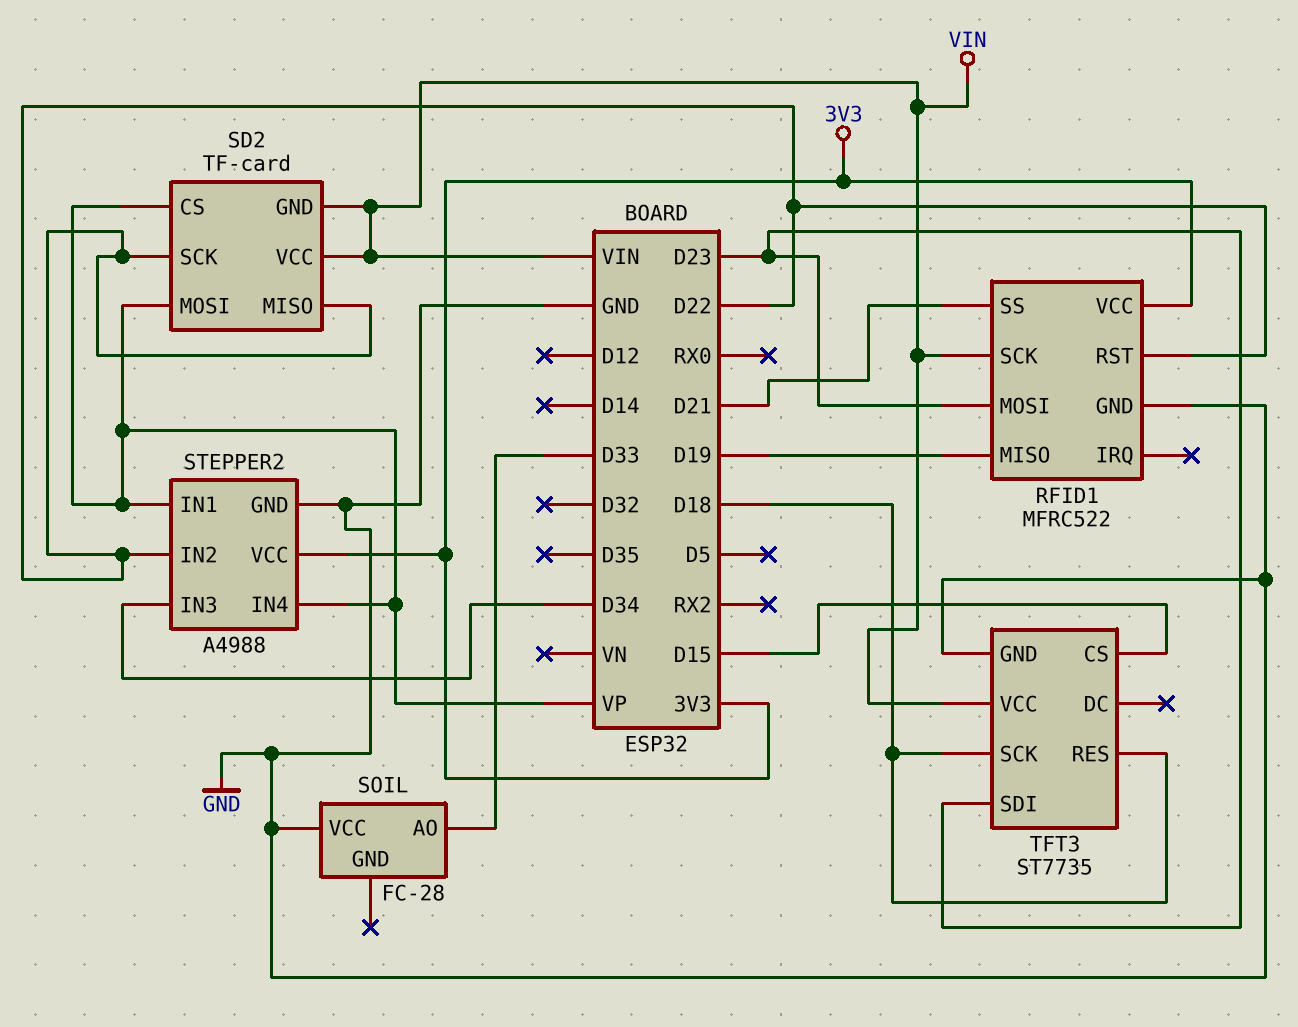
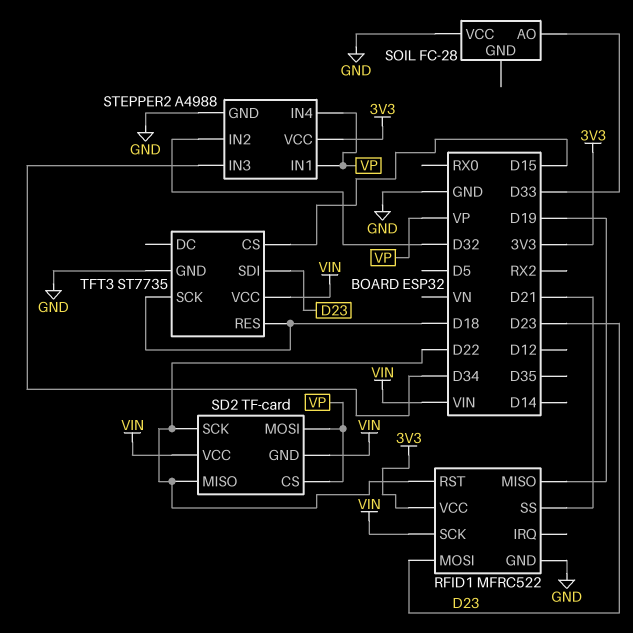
STEPPER2 pin IN2: D22 -> D32

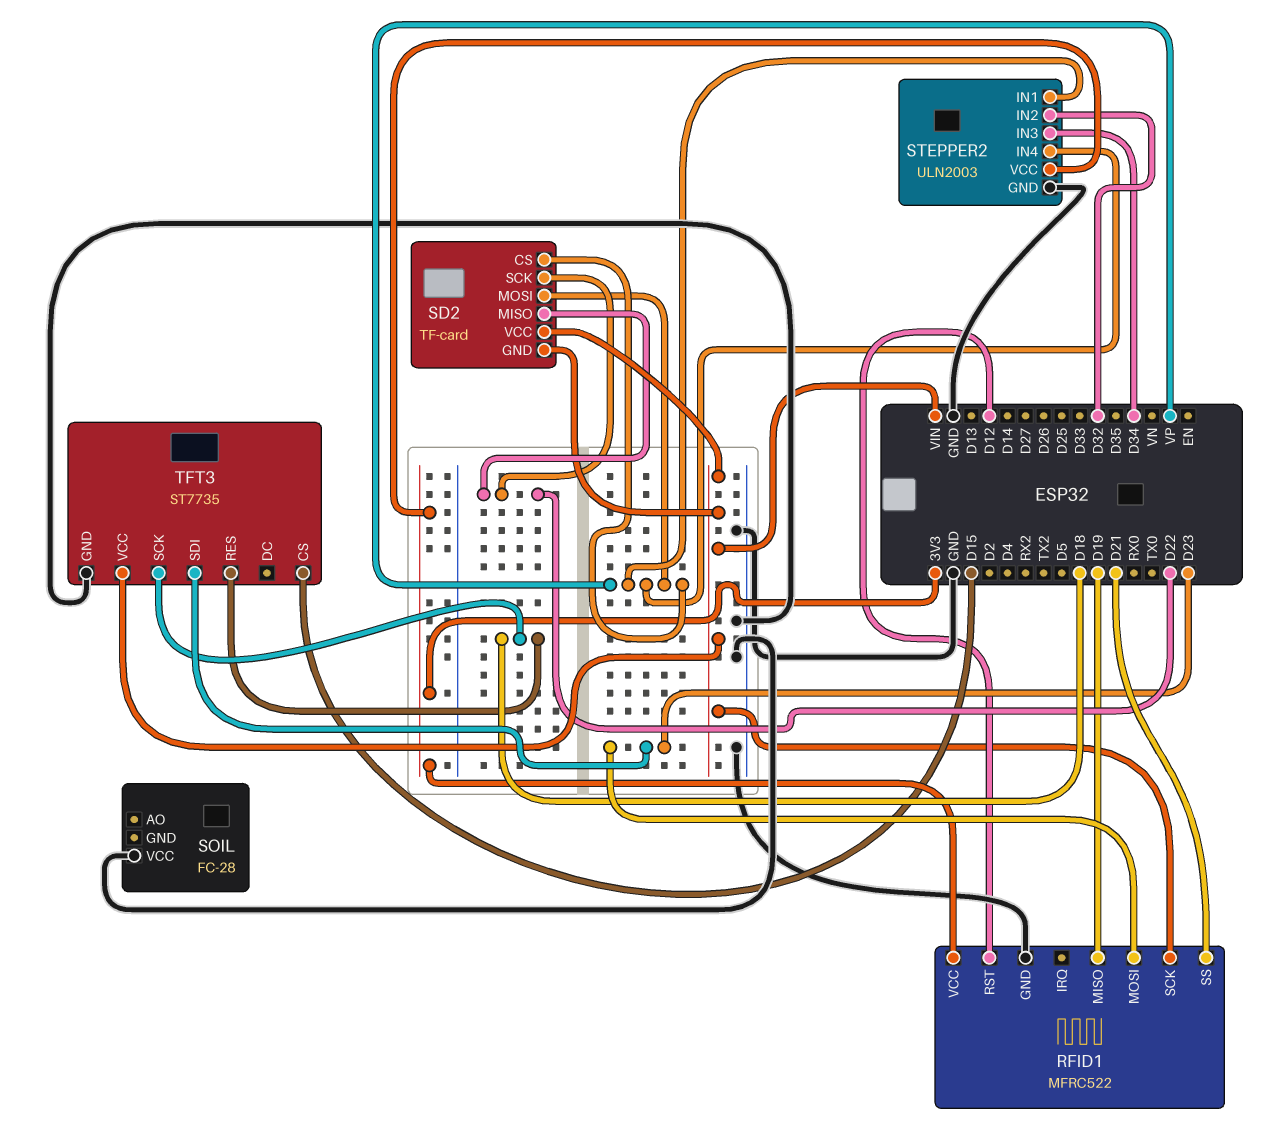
RFID1 pin RST: D22 -> D12
SOIL pin AO: D33 -> none
STEPPER2: A4988 -> ULN2003

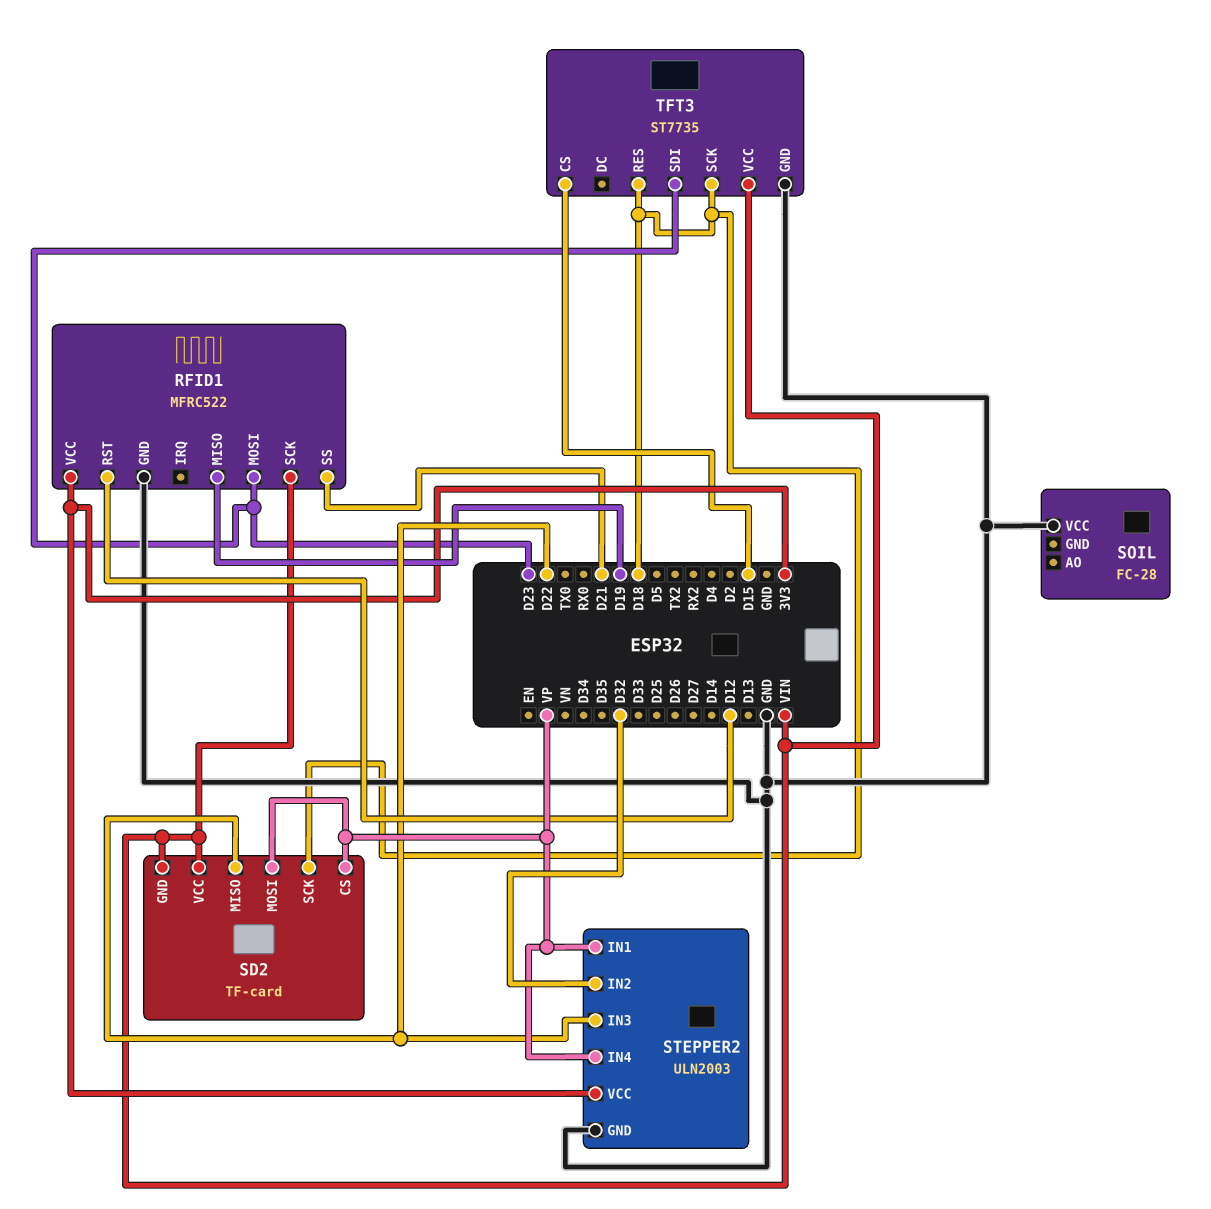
SD2 pin SCK: D22 -> D18
STEPPER2 pin IN3: D34 -> D22

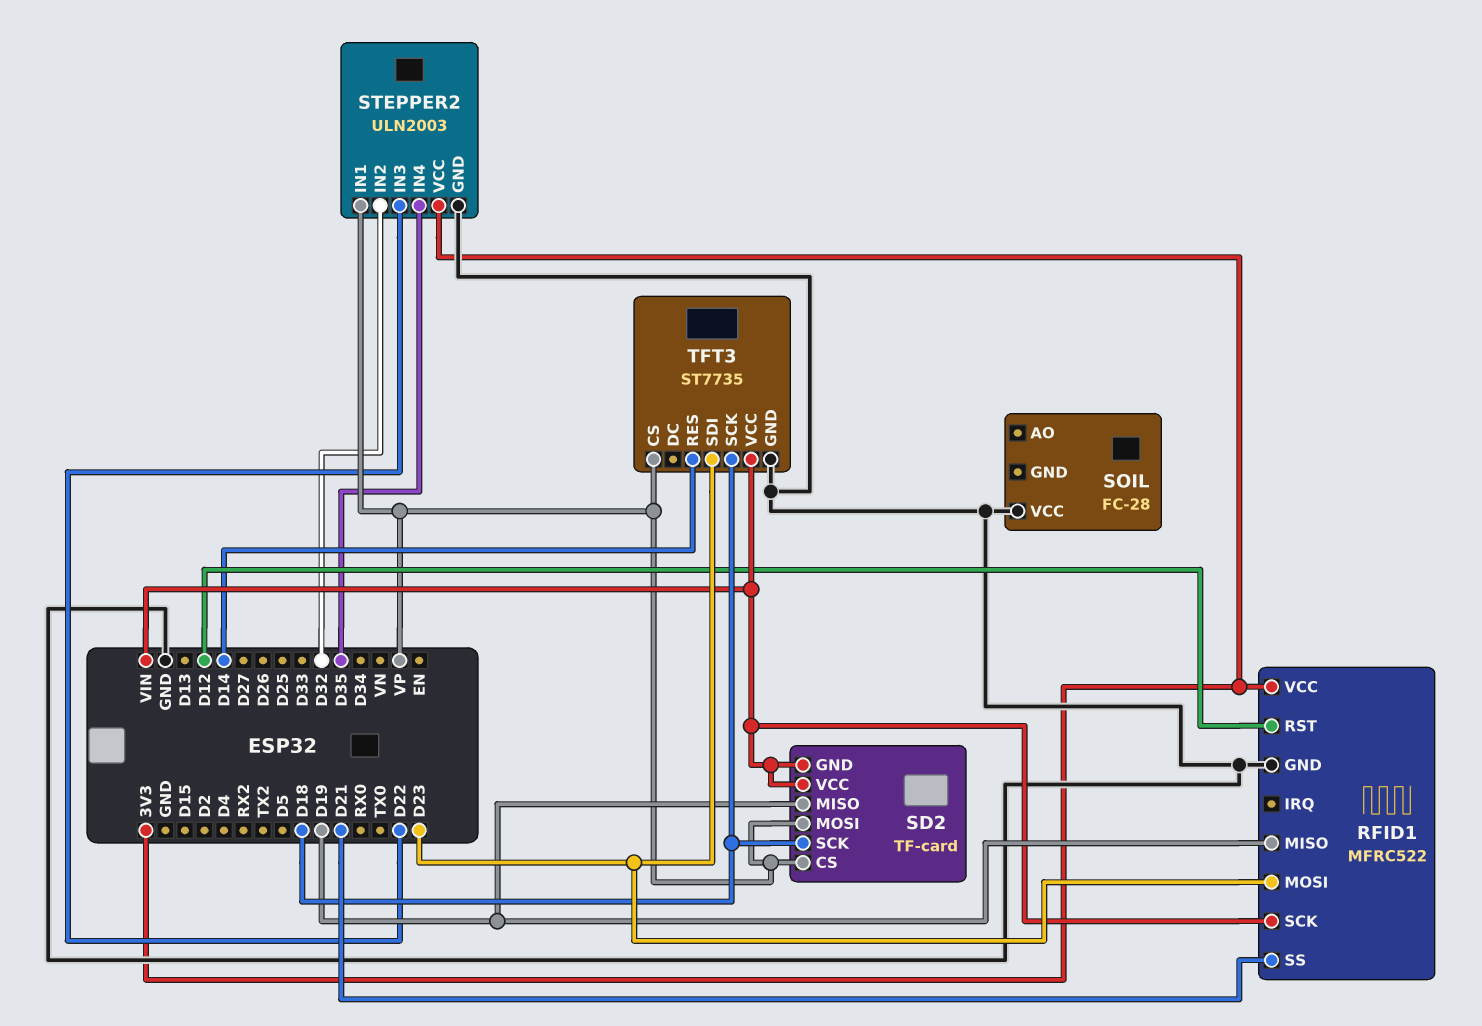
SD2 pin MISO: D22 -> D19
STEPPER2 pin IN4: VP -> D35
TFT3 pin CS: D15 -> VP
TFT3 pin RES: D18 -> D14

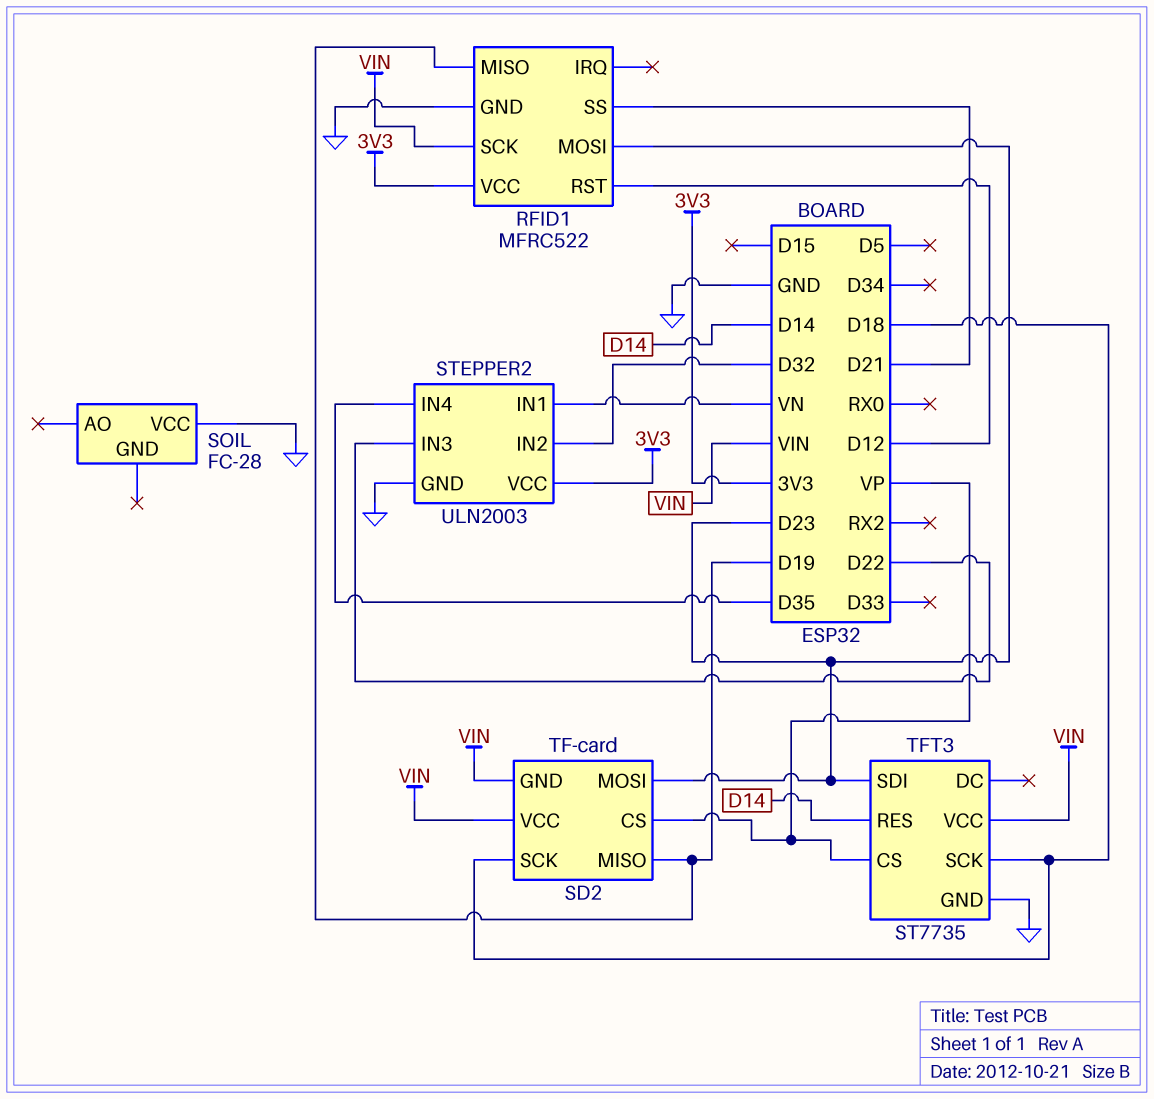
SD2 pin MOSI: VP -> D23
STEPPER2 pin IN1: VP -> VN

